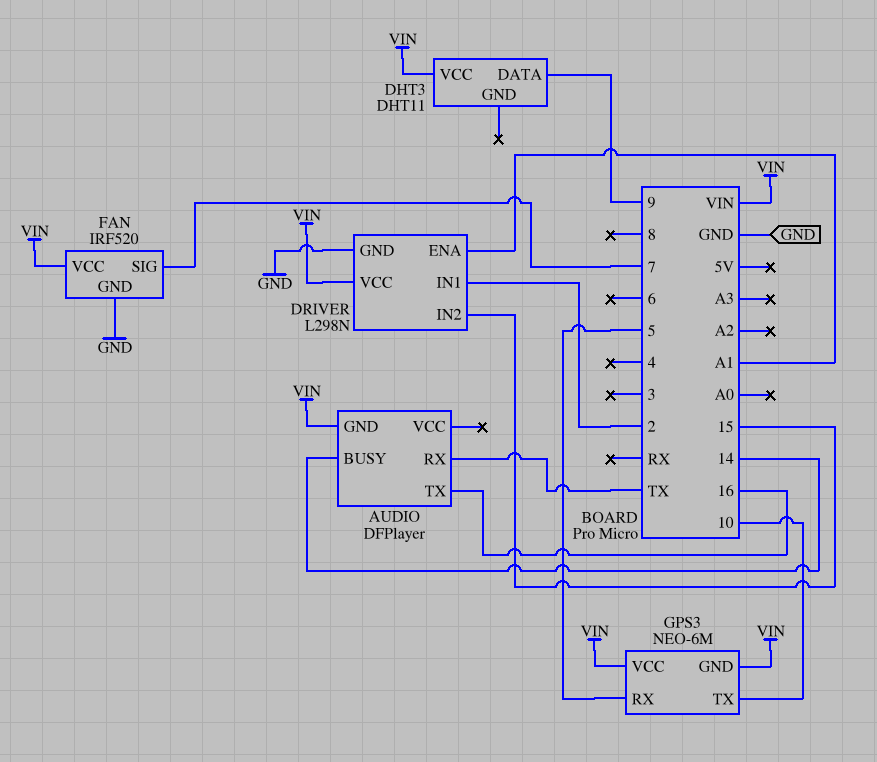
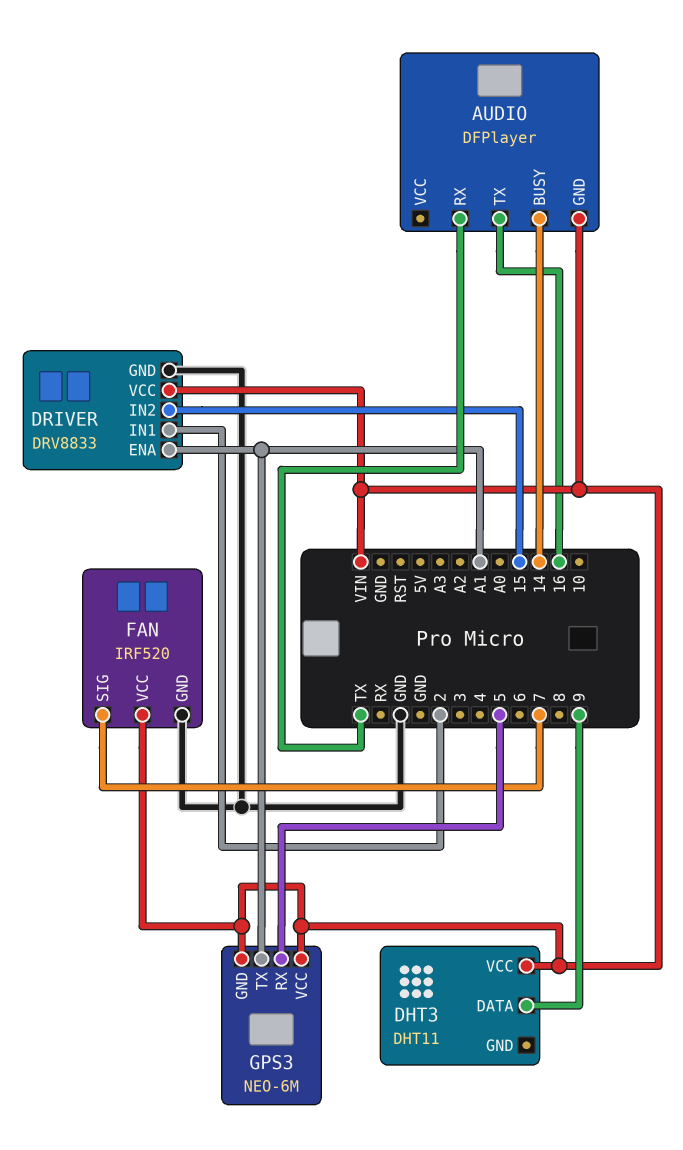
DRIVER: L298N -> DRV8833
GPS3 pin TX: 10 -> A1

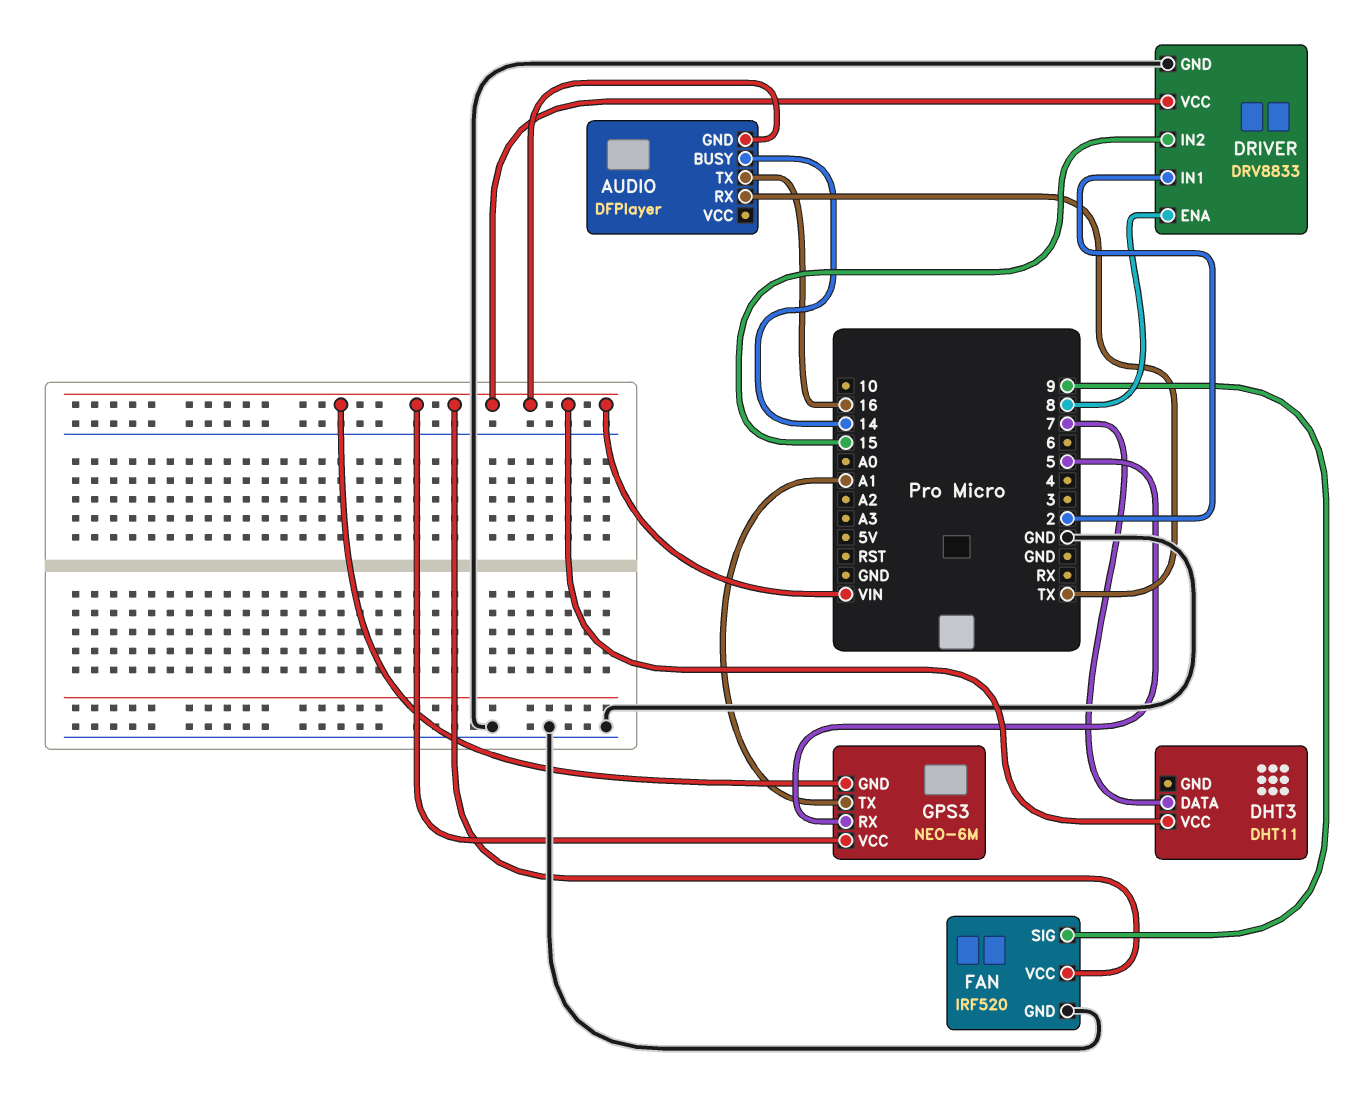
DHT3 pin DATA: 9 -> 7
DRIVER pin ENA: A1 -> 8
FAN pin SIG: 7 -> 9

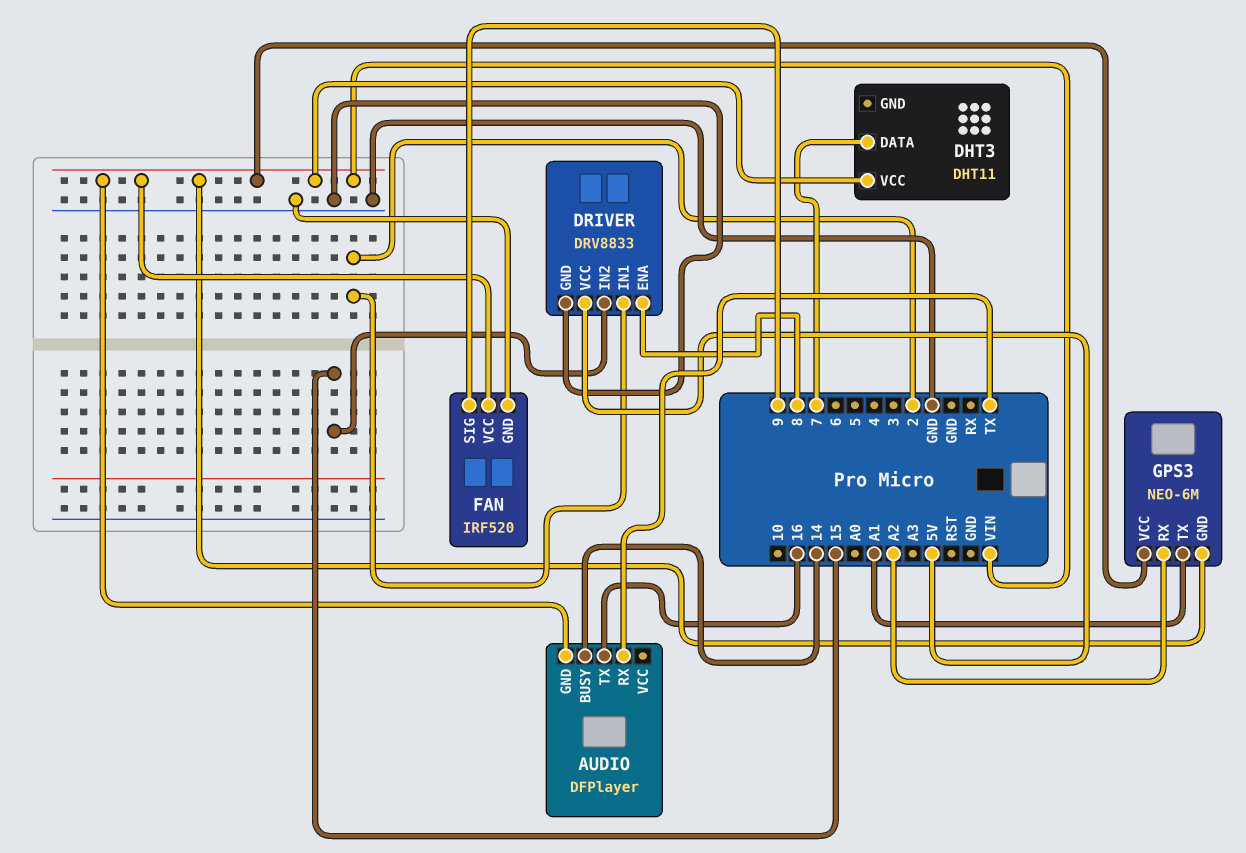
DRIVER pin VCC: VIN -> 5V
GPS3 pin RX: 5 -> A2

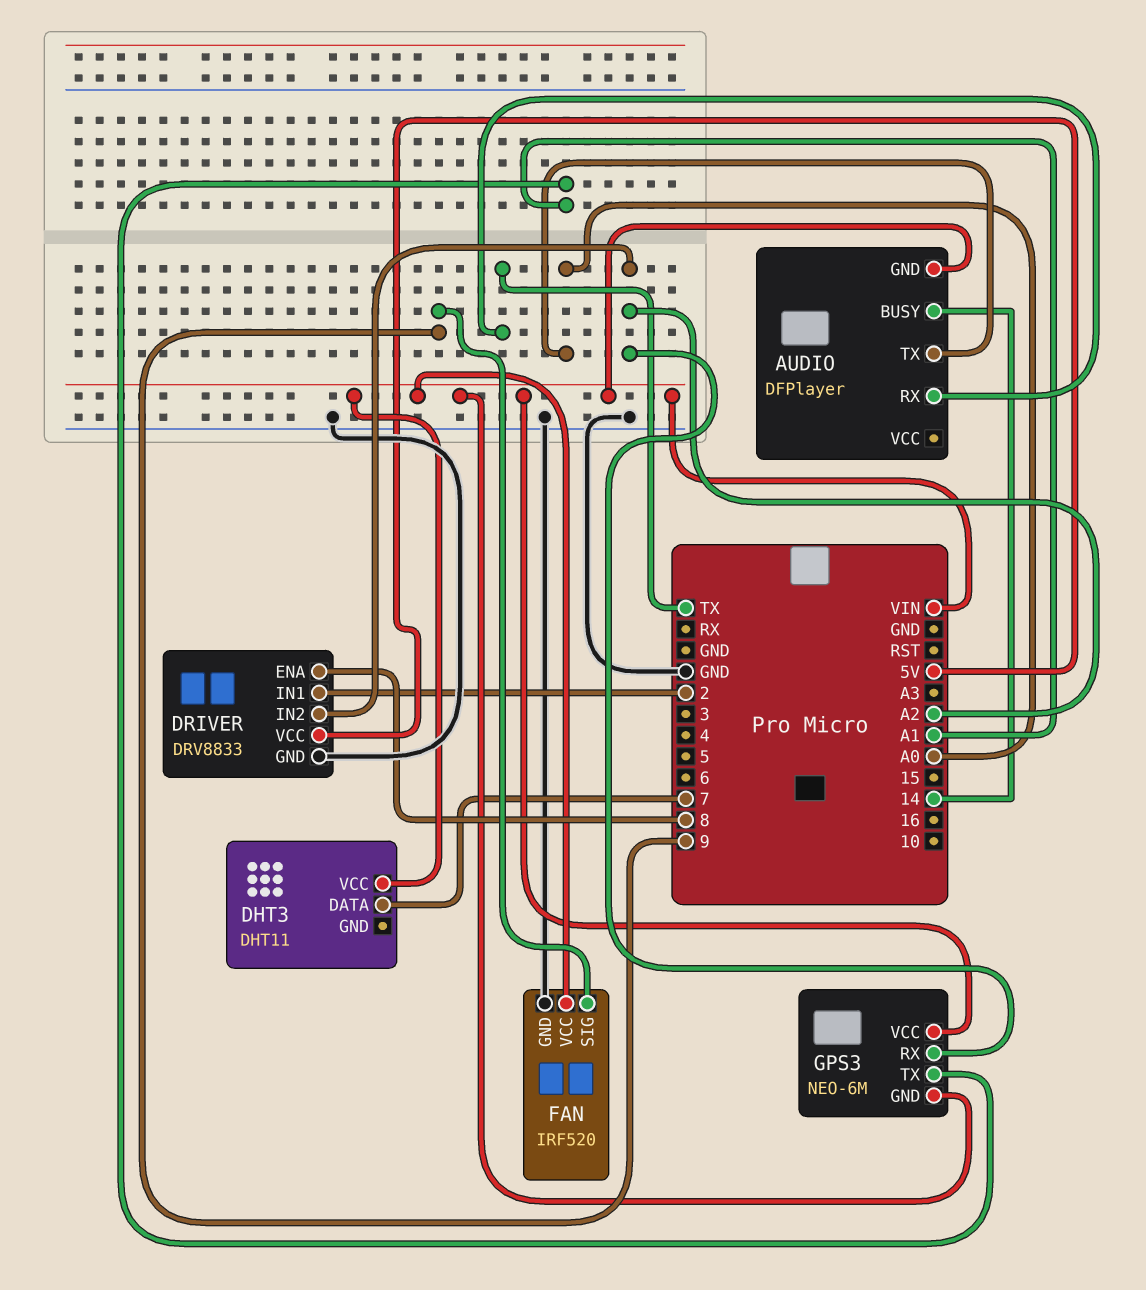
AUDIO pin TX: 16 -> A0
DRIVER pin IN2: 15 -> A2

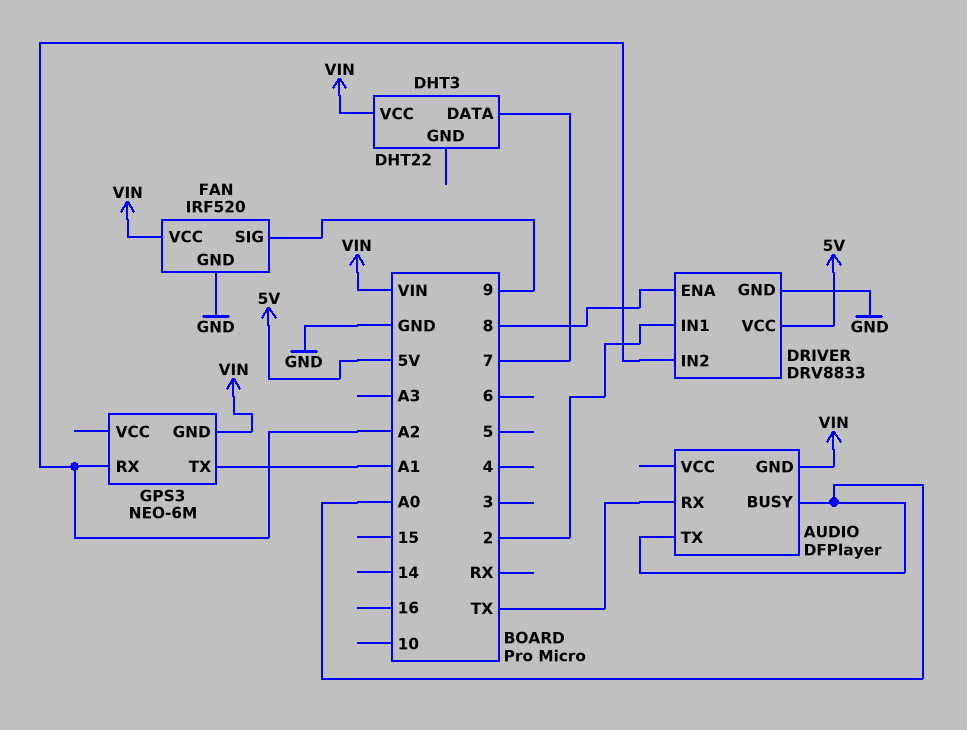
AUDIO pin BUSY: 14 -> A0
DHT3: DHT11 -> DHT22
GPS3 pin VCC: VIN -> none

